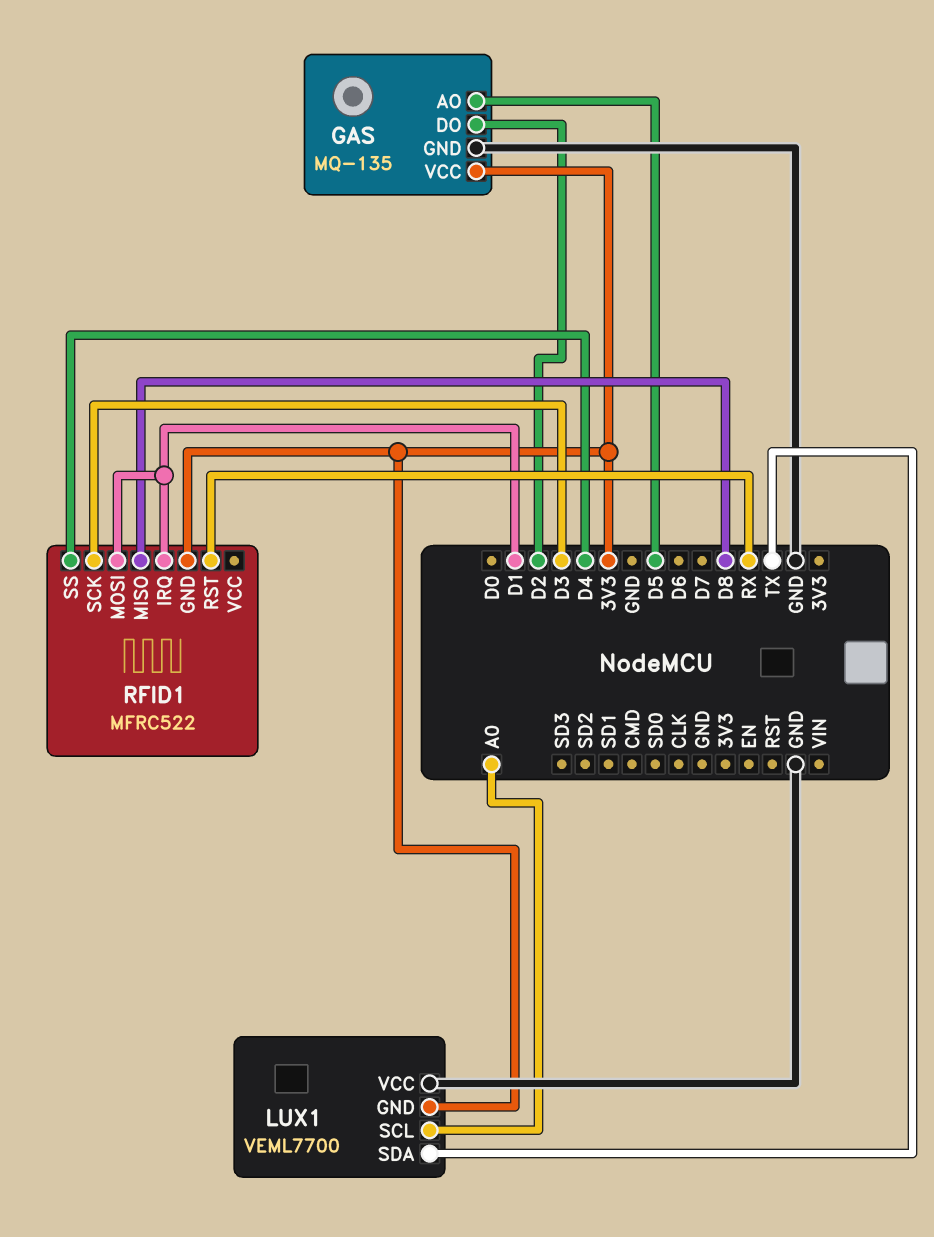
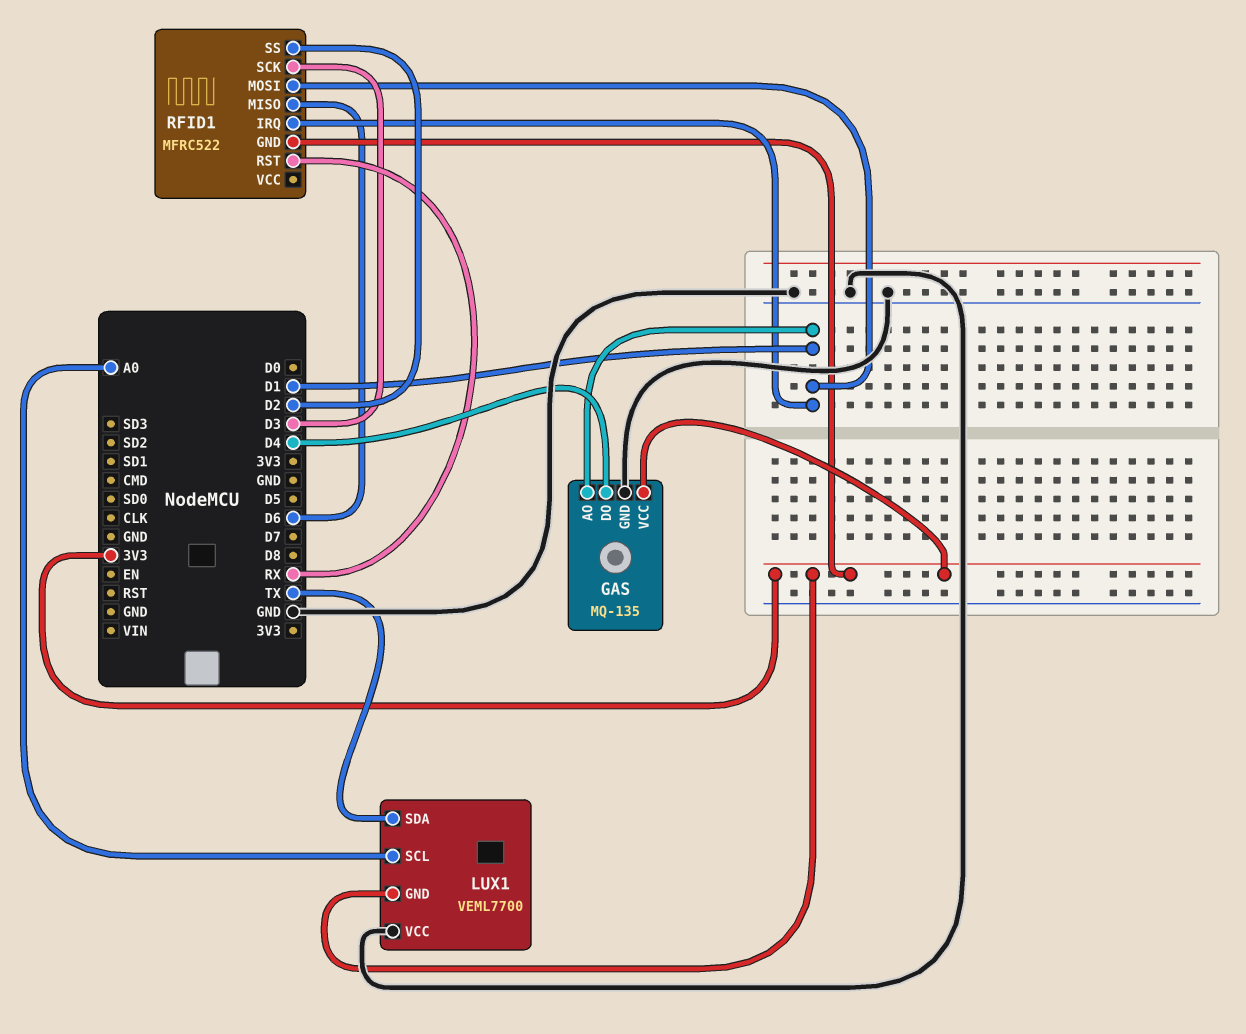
GAS pin AO: D5 -> D1
GAS pin DO: D2 -> D4
RFID1 pin MISO: D8 -> D6
RFID1 pin SS: D4 -> D2

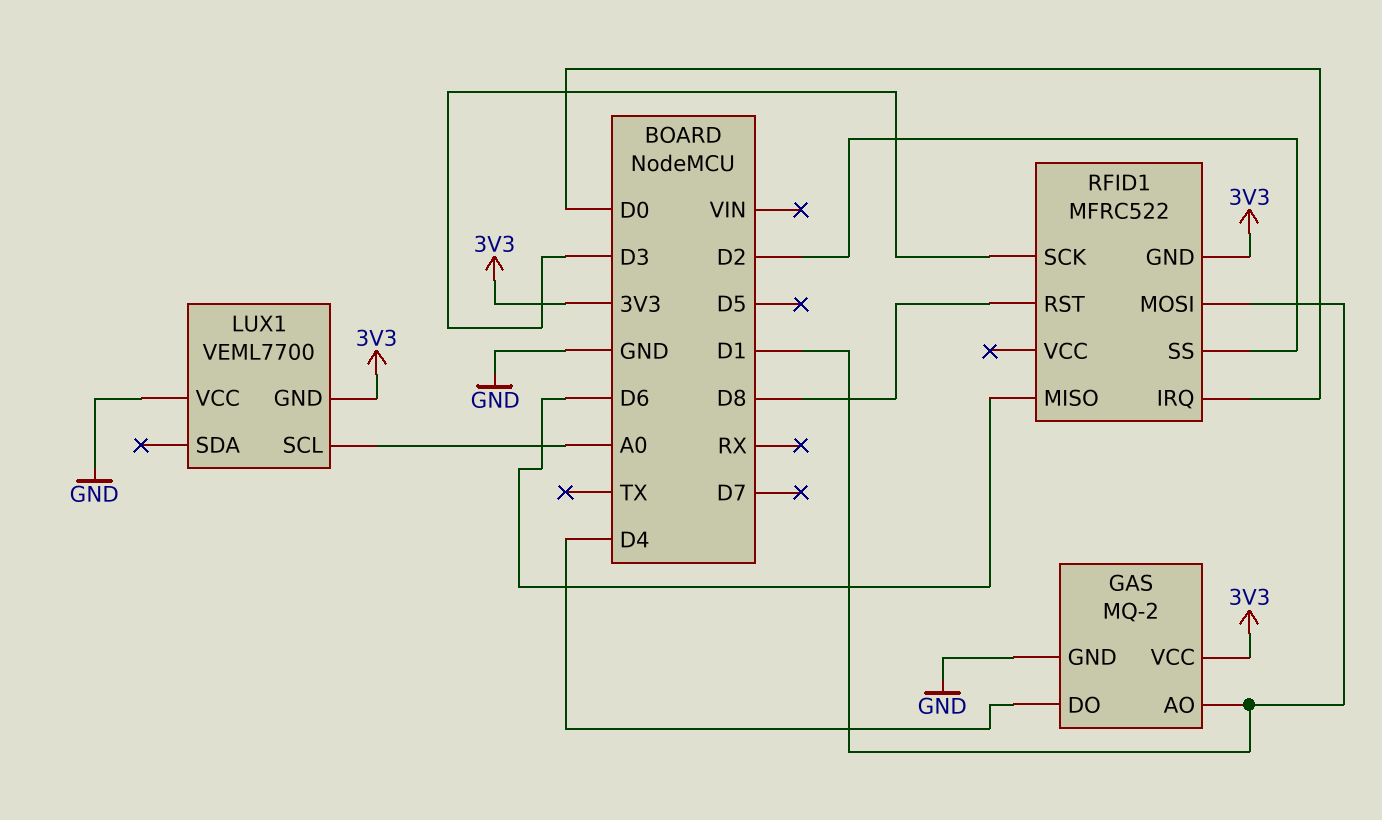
GAS: MQ-135 -> MQ-2
LUX1 pin SDA: TX -> none
RFID1 pin IRQ: D1 -> D0
RFID1 pin RST: RX -> D8

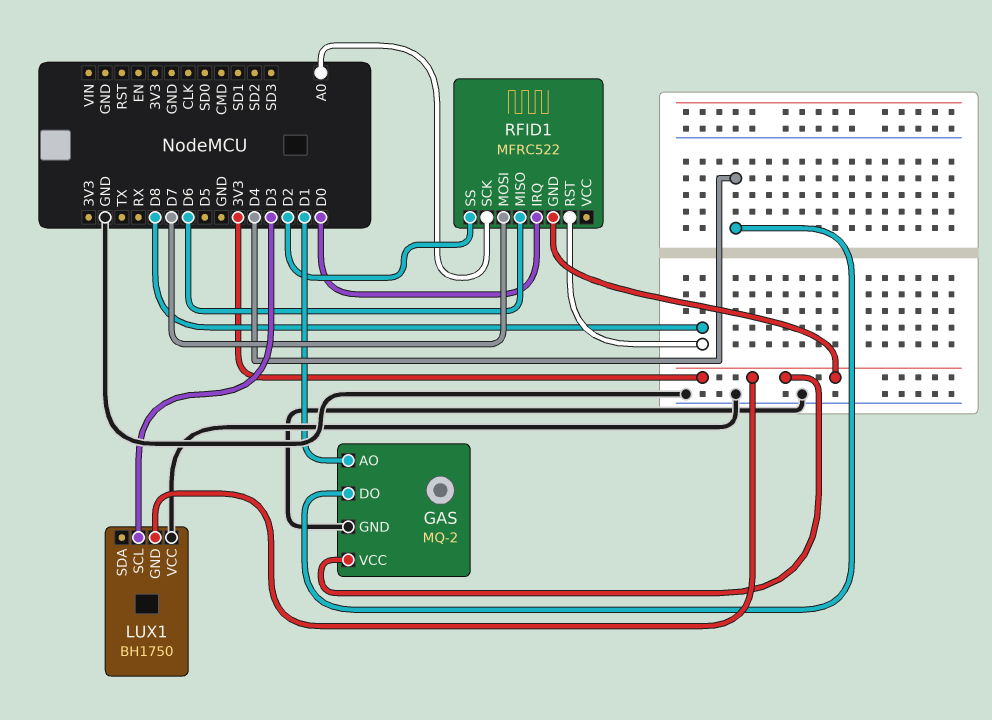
LUX1: VEML7700 -> BH1750
LUX1 pin SCL: A0 -> D3
RFID1 pin MOSI: D1 -> D7
RFID1 pin SCK: D3 -> A0

